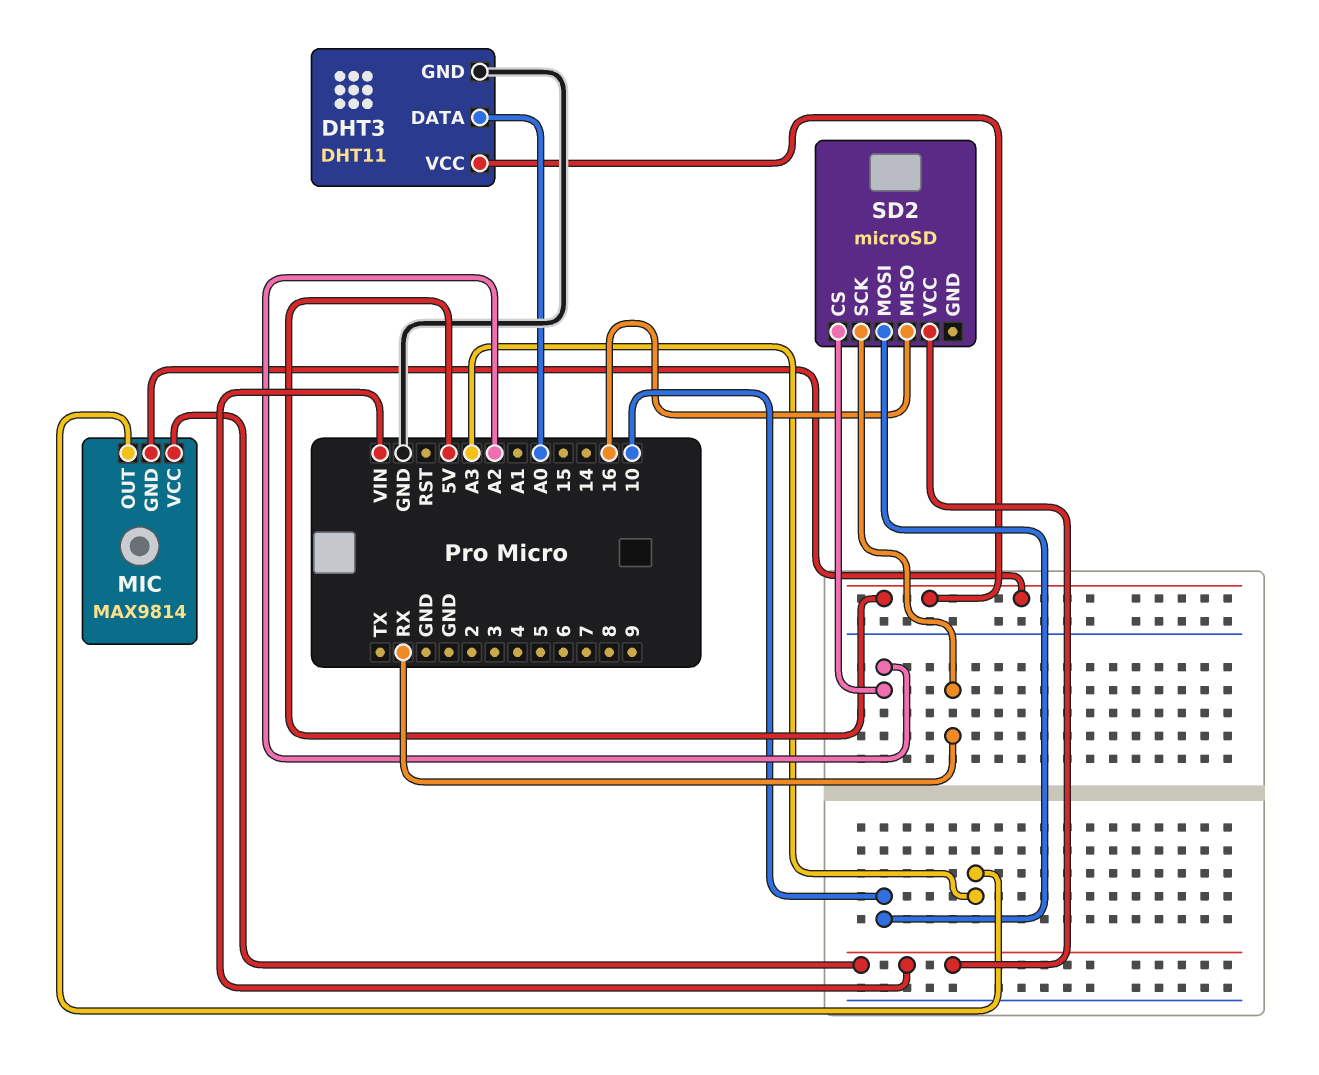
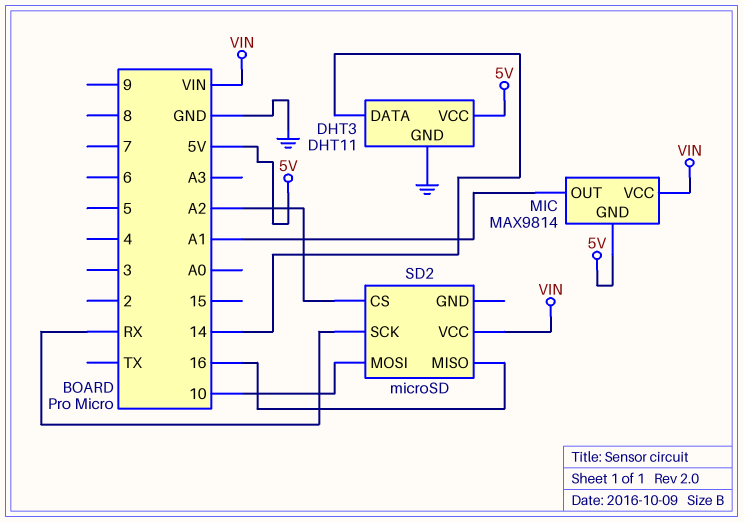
DHT3 pin DATA: A0 -> 14
MIC pin OUT: A3 -> A1

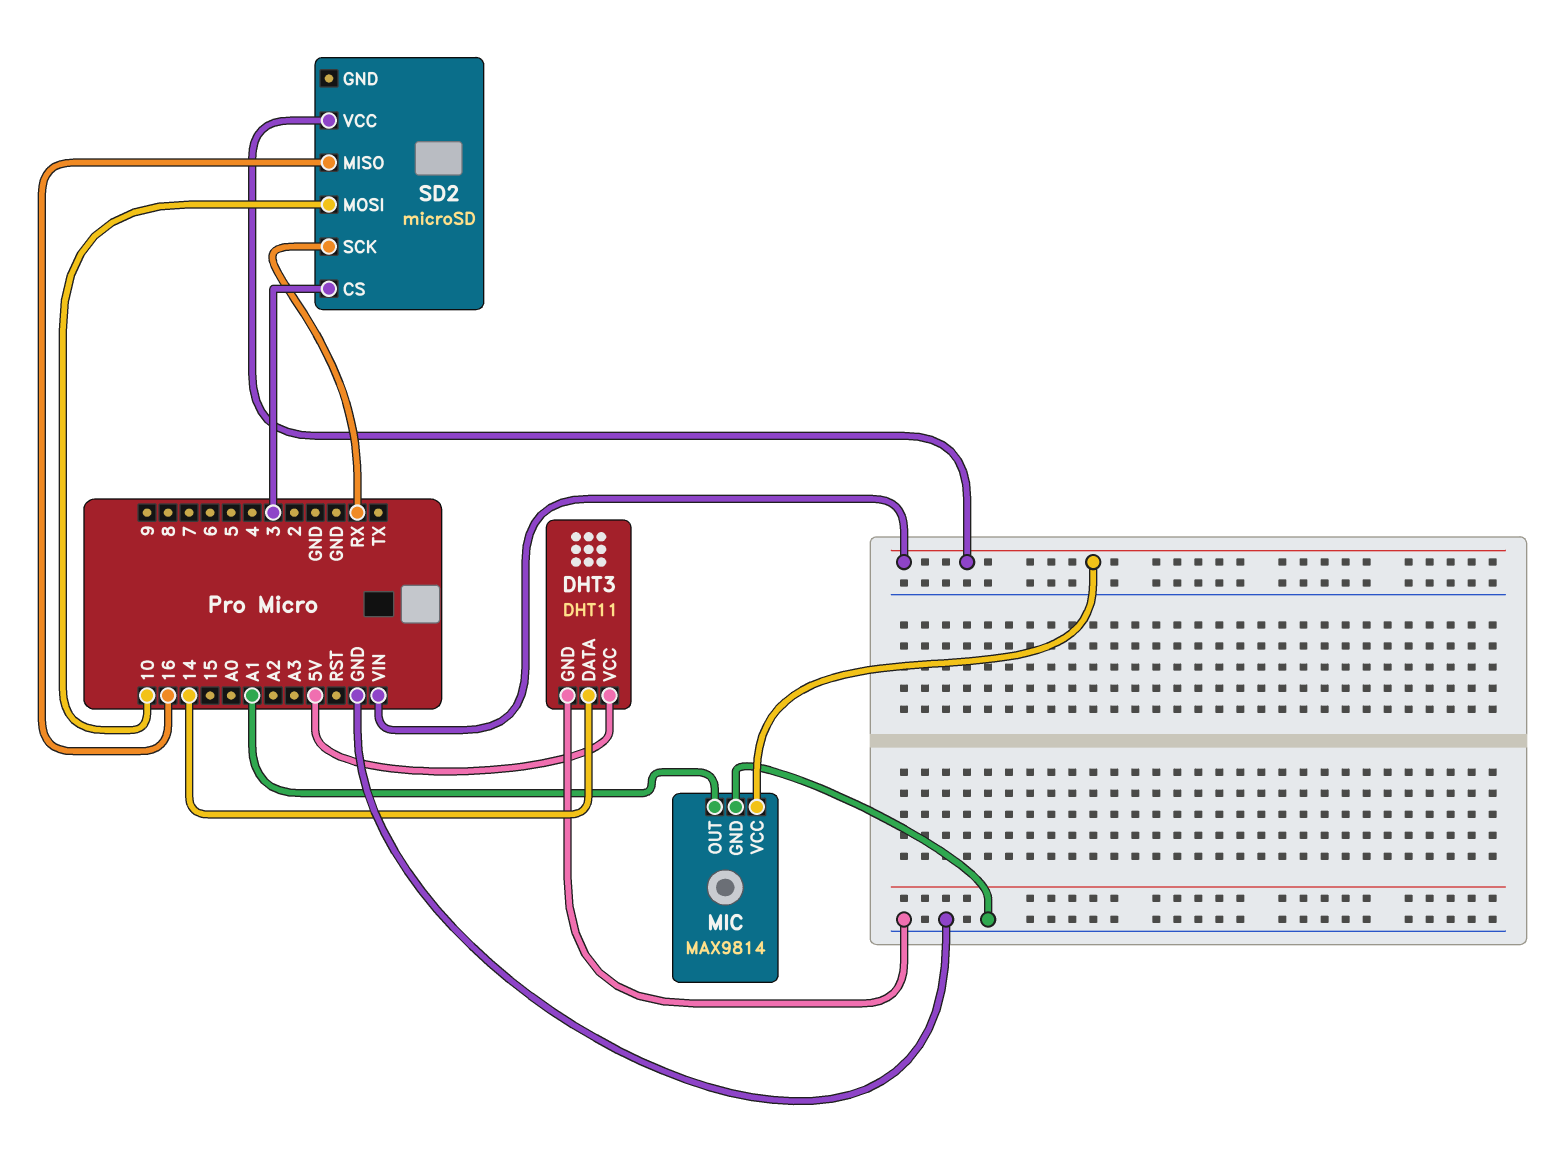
MIC pin GND: 5V -> GND
SD2 pin CS: A2 -> 3

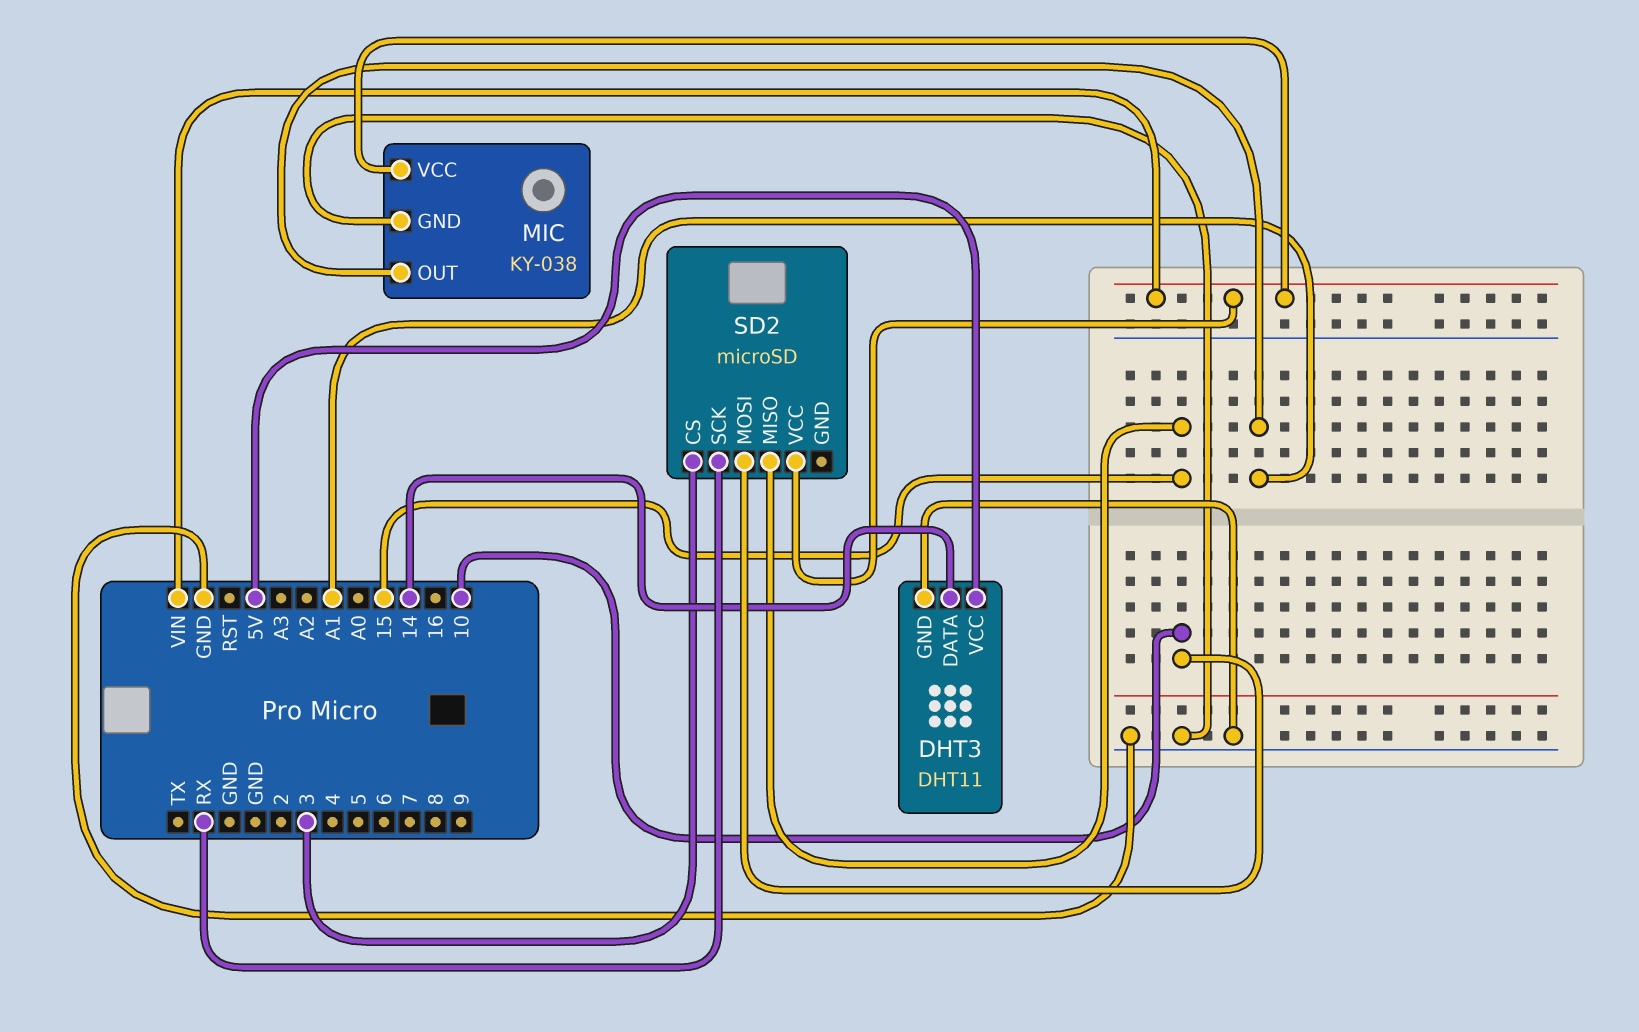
MIC: MAX9814 -> KY-038
SD2 pin MISO: 16 -> 15

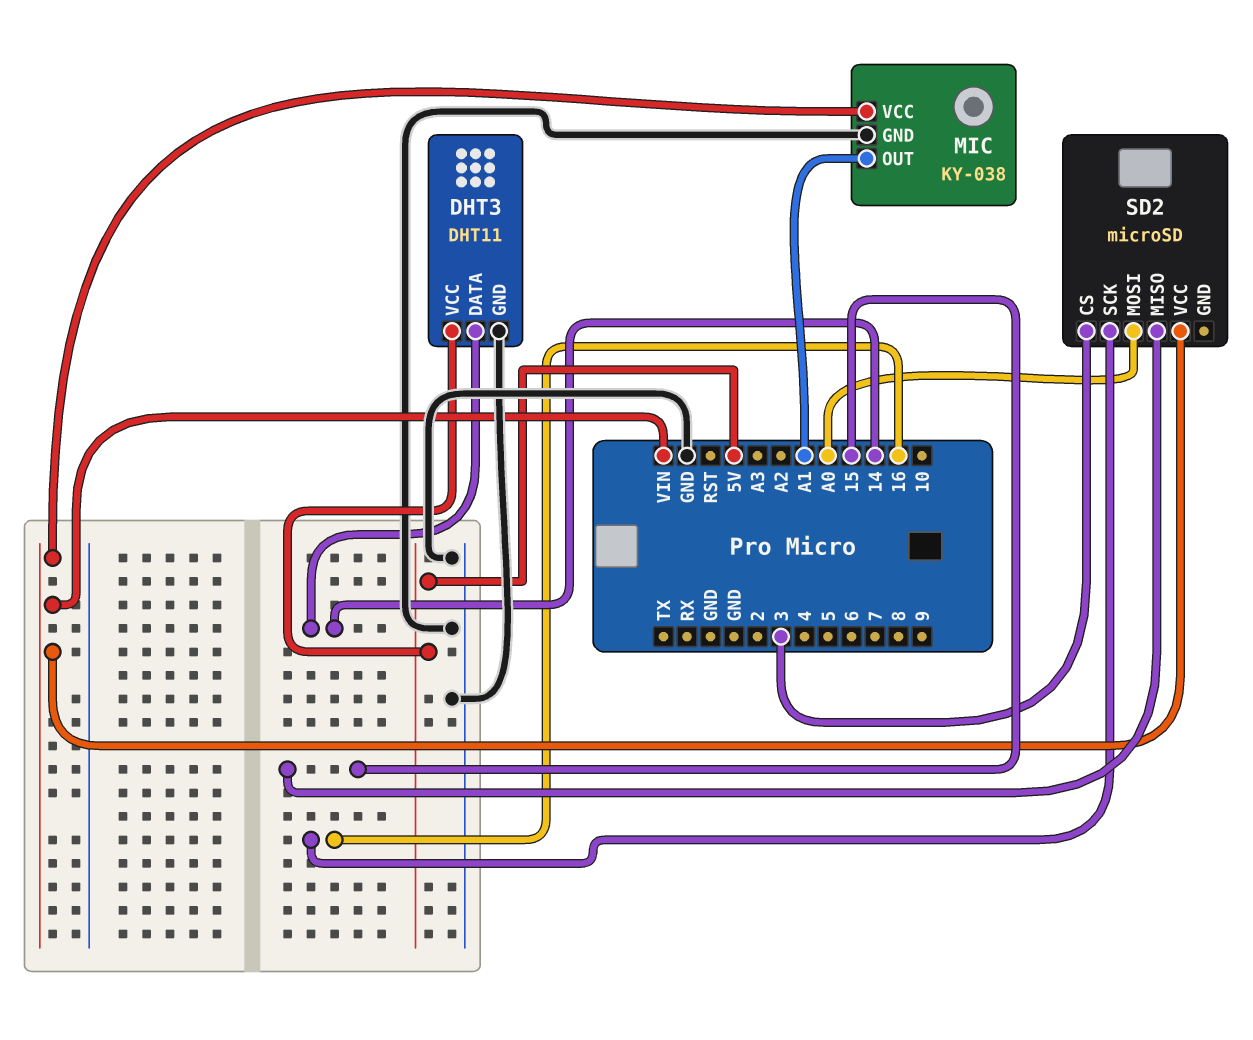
SD2 pin MOSI: 10 -> A0
SD2 pin SCK: RX -> 16

